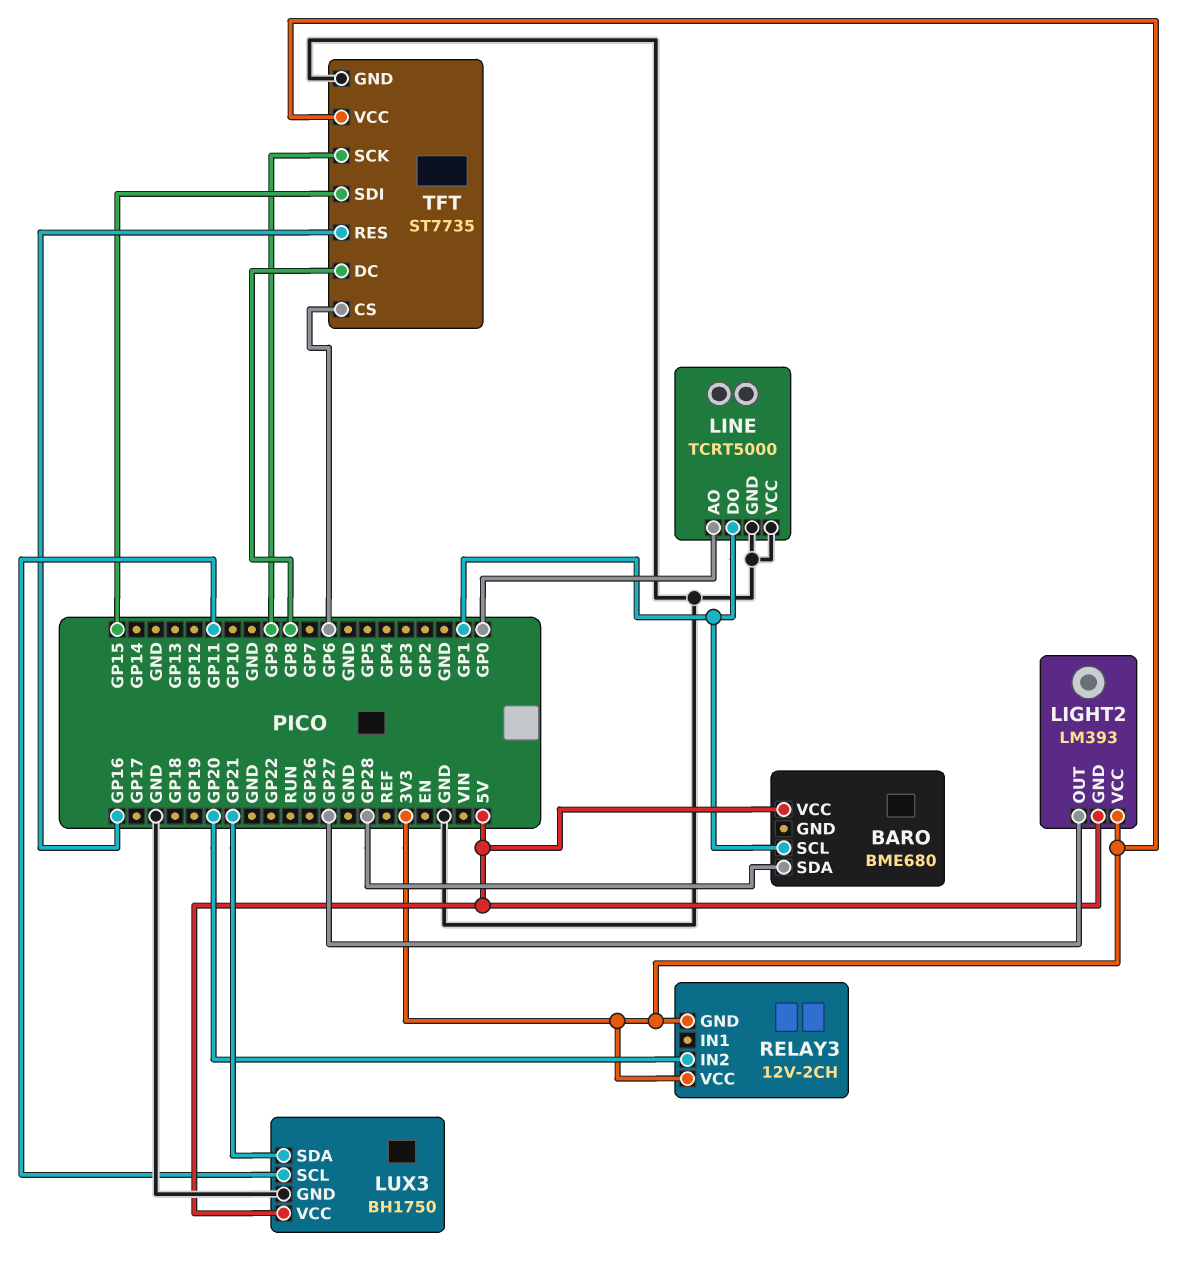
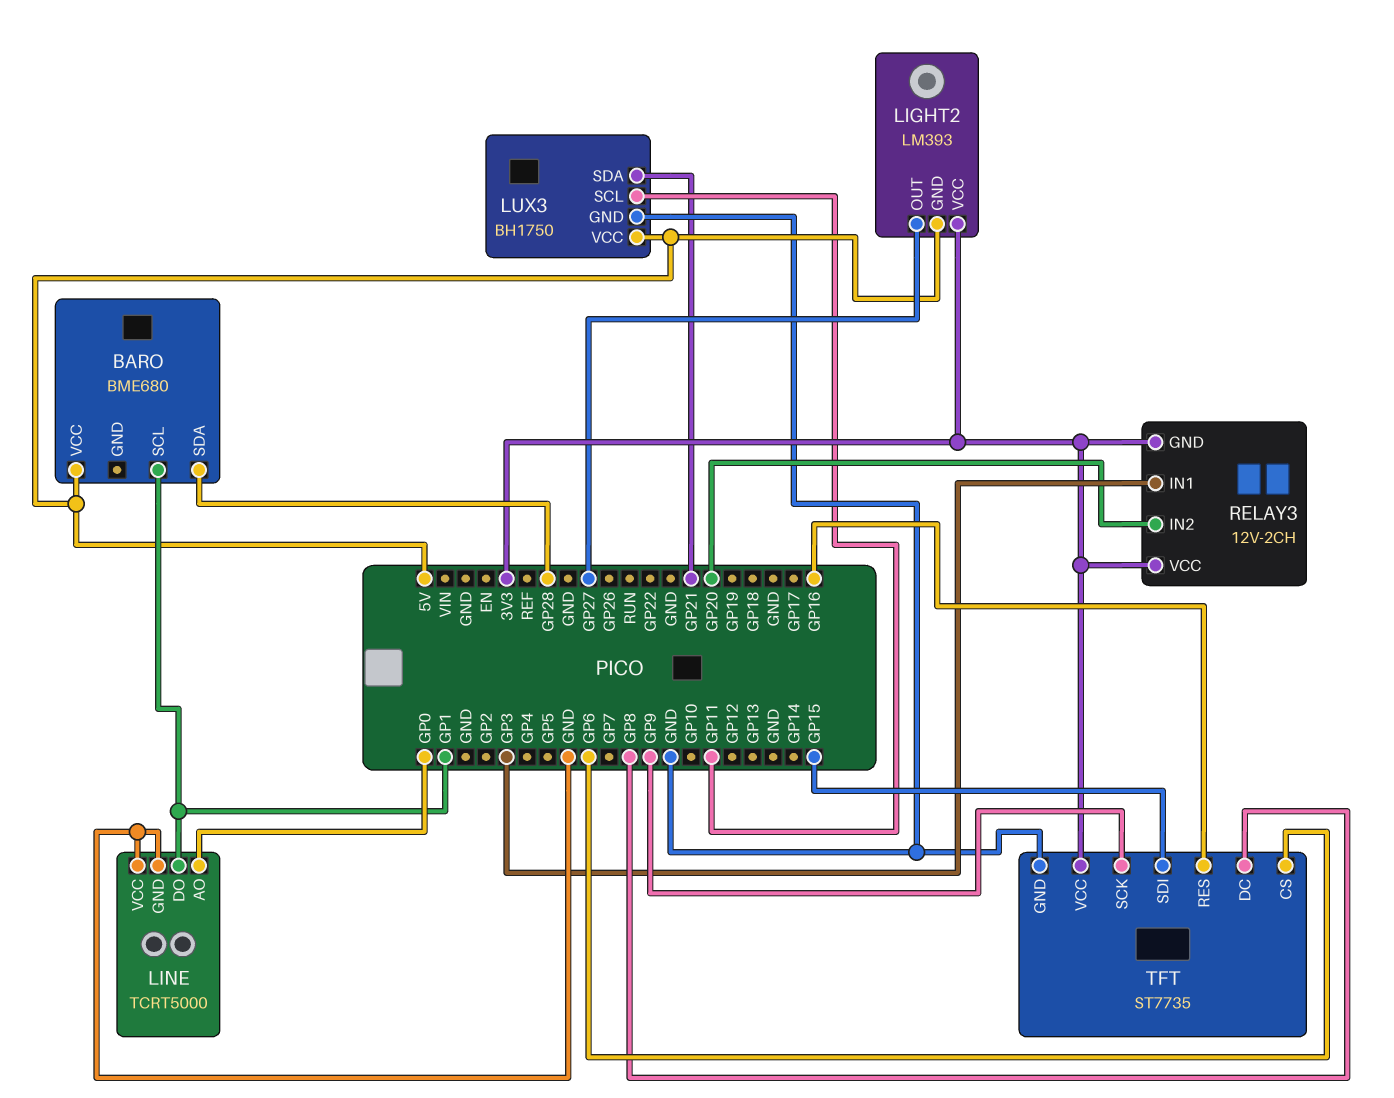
RELAY3 pin IN1: none -> GP3

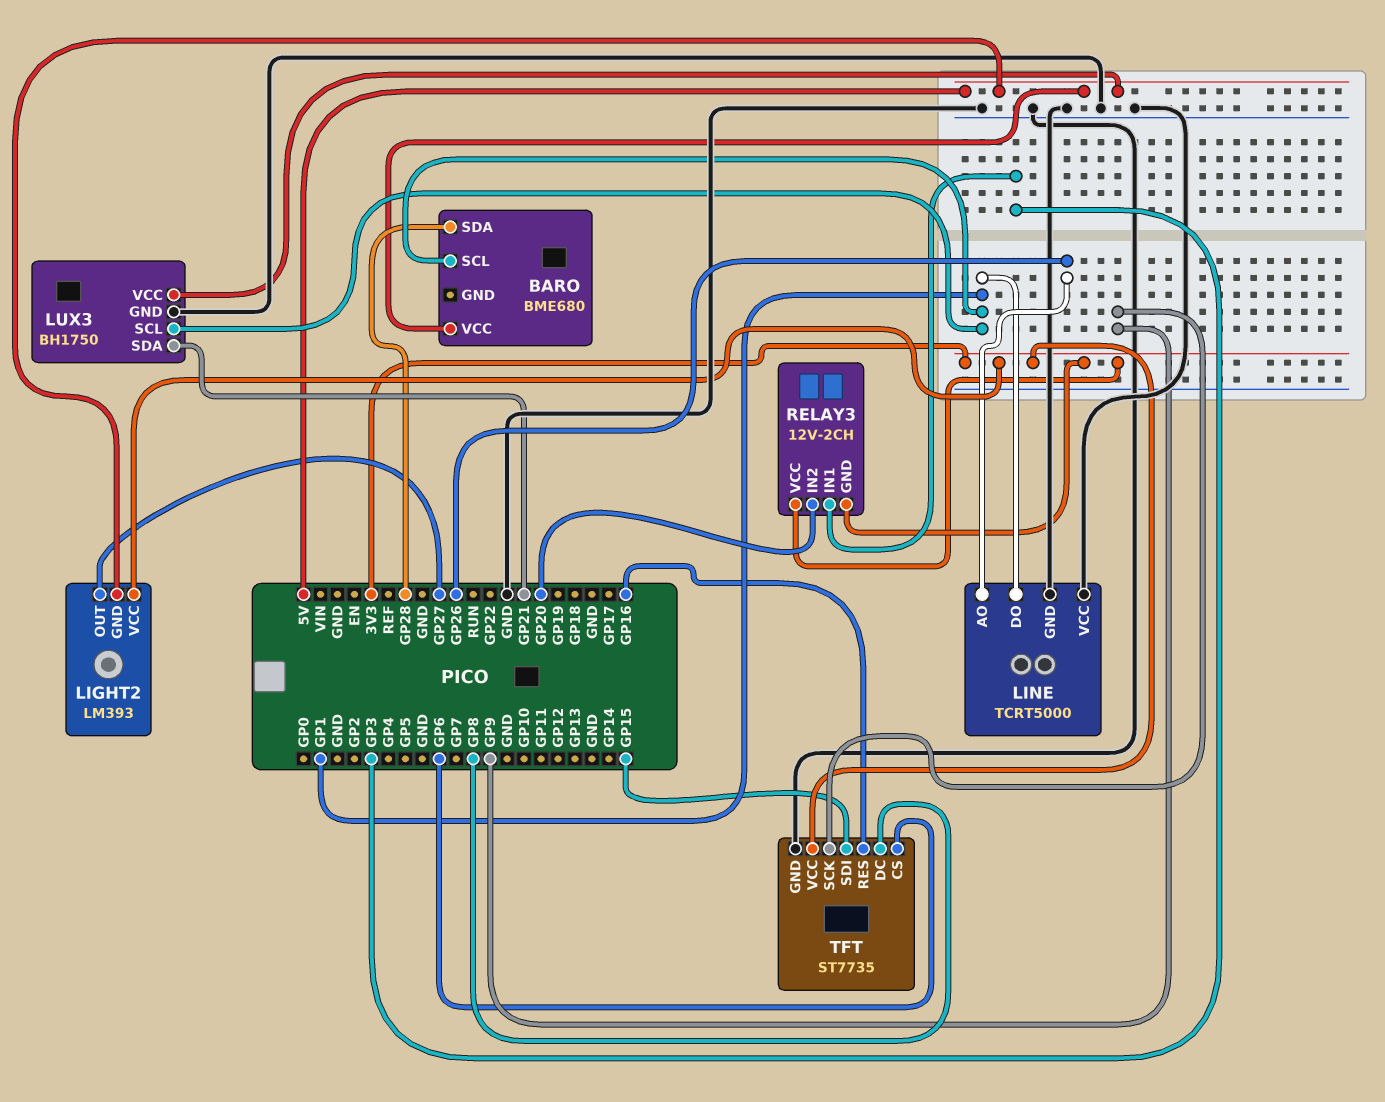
LINE pin AO: GP0 -> GP26
LUX3 pin SCL: GP11 -> GP1

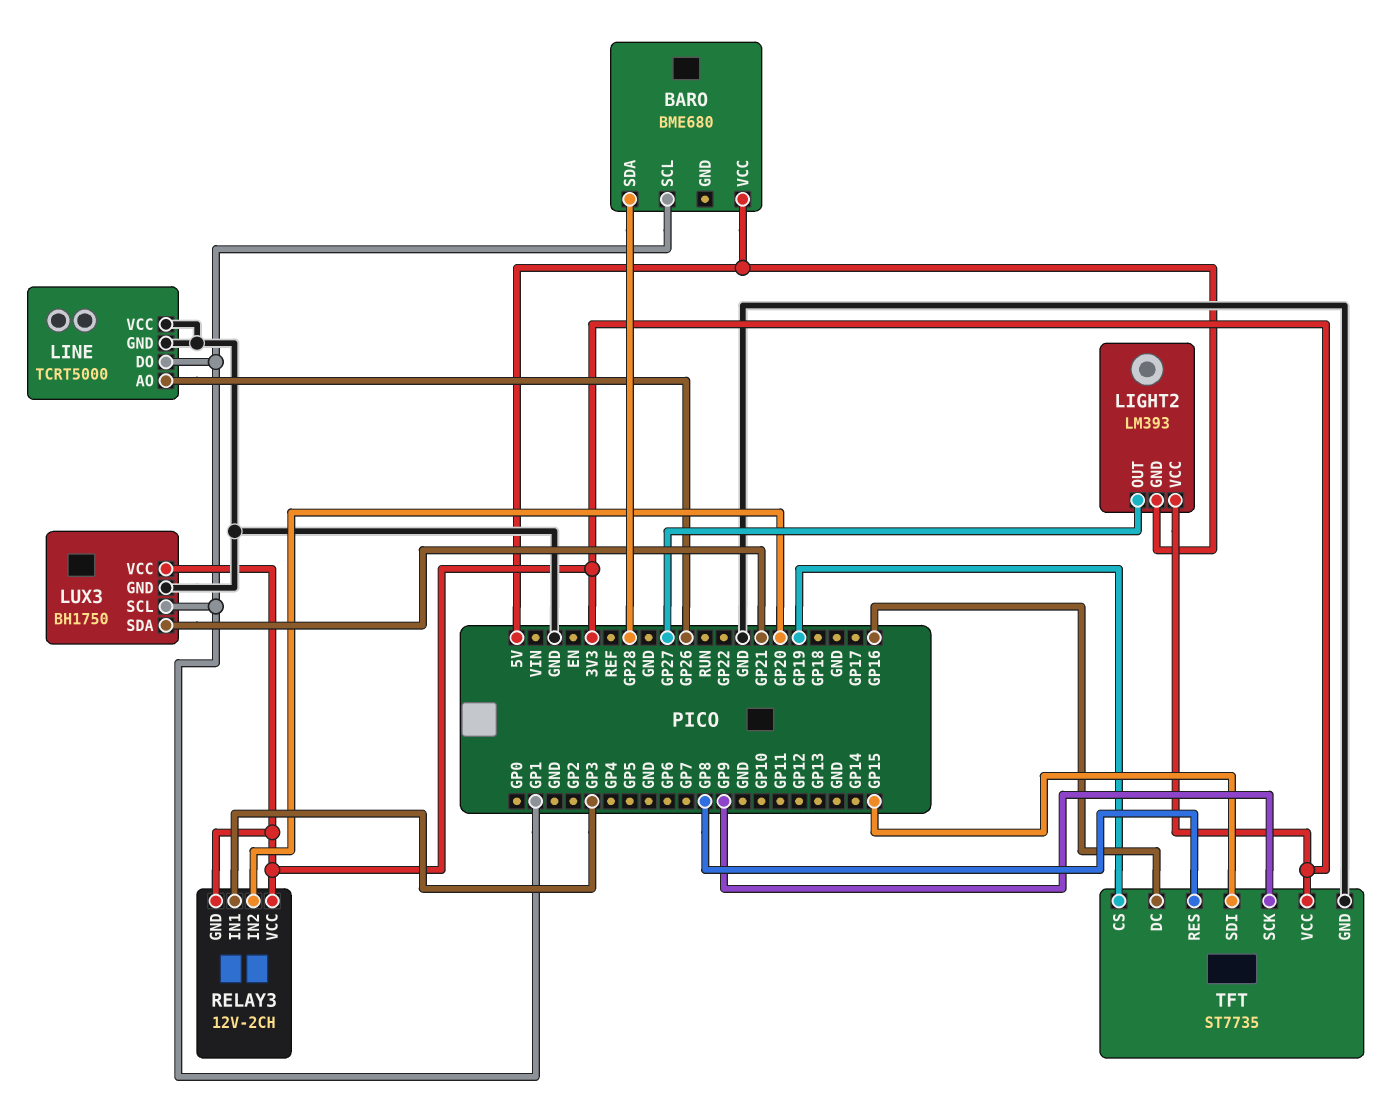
LUX3 pin VCC: 5V -> 3V3
TFT pin CS: GP6 -> GP19
TFT pin DC: GP8 -> GP16
TFT pin RES: GP16 -> GP8

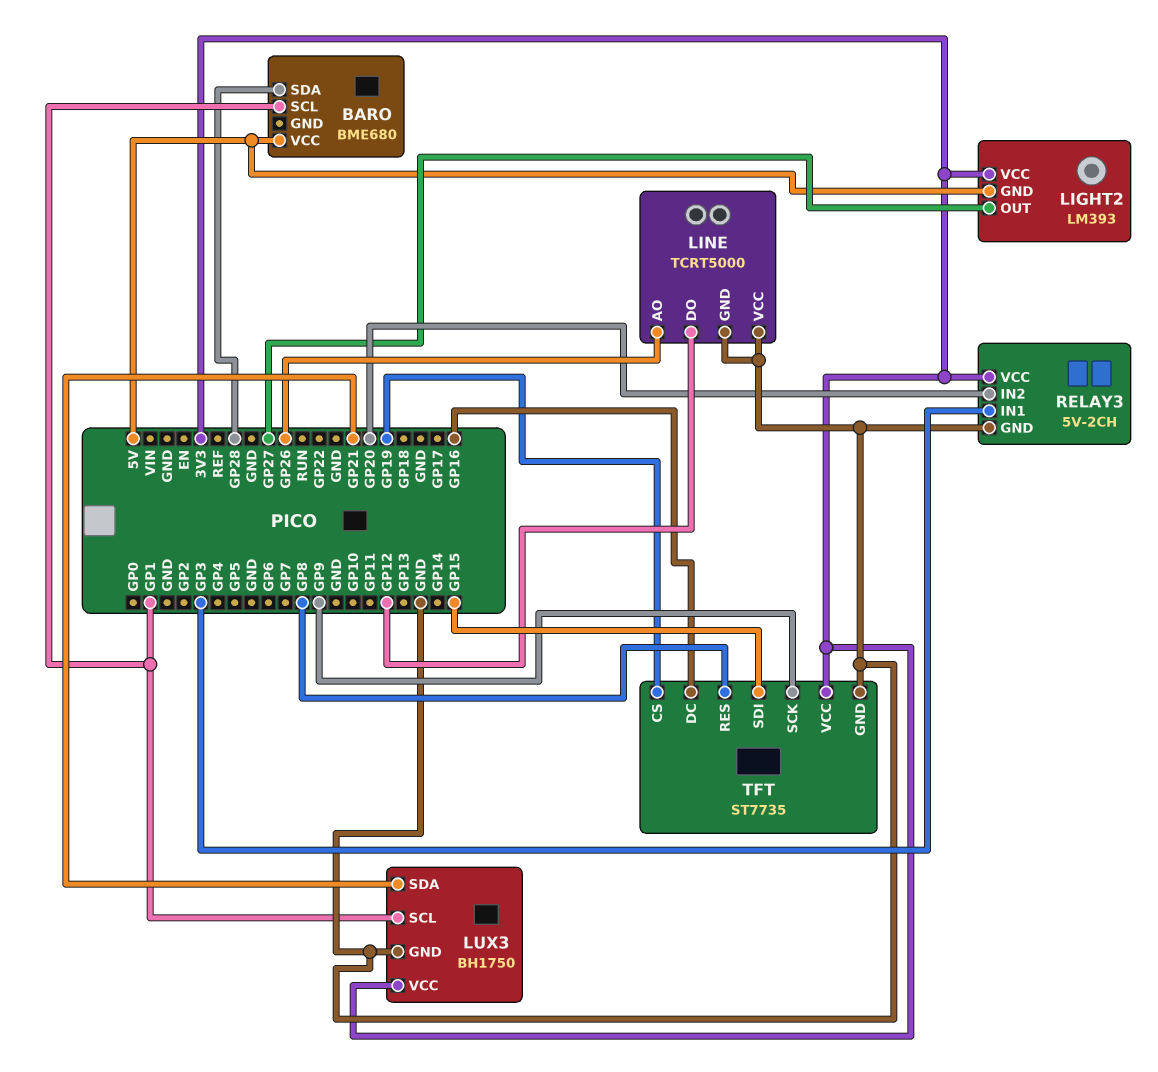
LINE pin DO: GP1 -> GP12
RELAY3: 12V-2CH -> 5V-2CH
RELAY3 pin GND: 3V3 -> GND

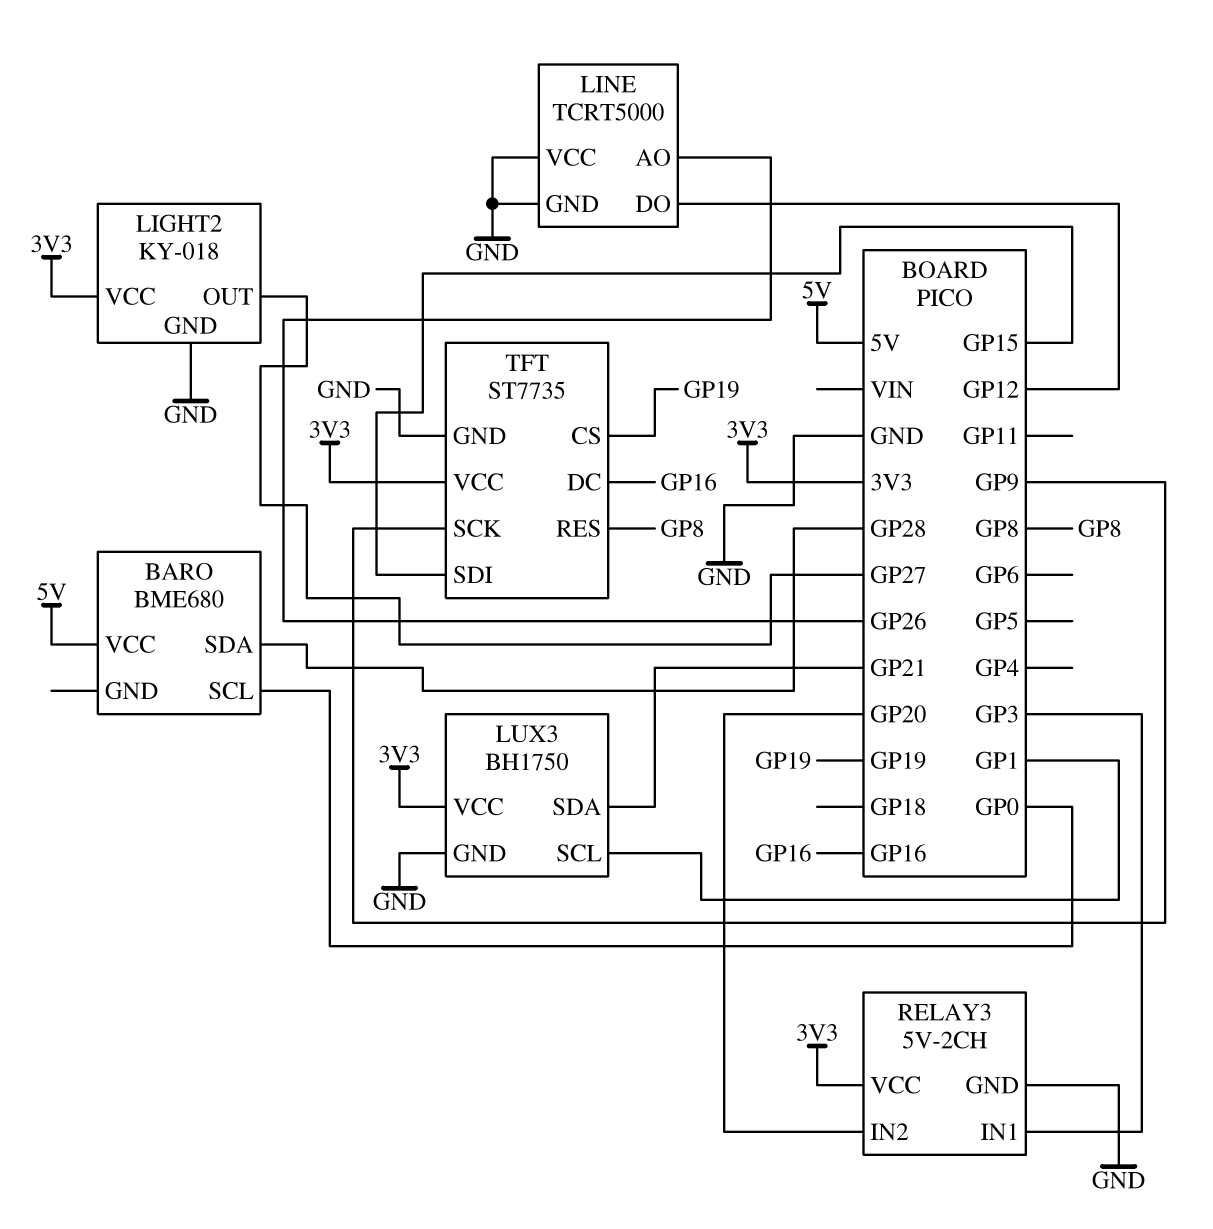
BARO pin SCL: GP1 -> GP0
LIGHT2: LM393 -> KY-018
LIGHT2 pin GND: 5V -> GND

